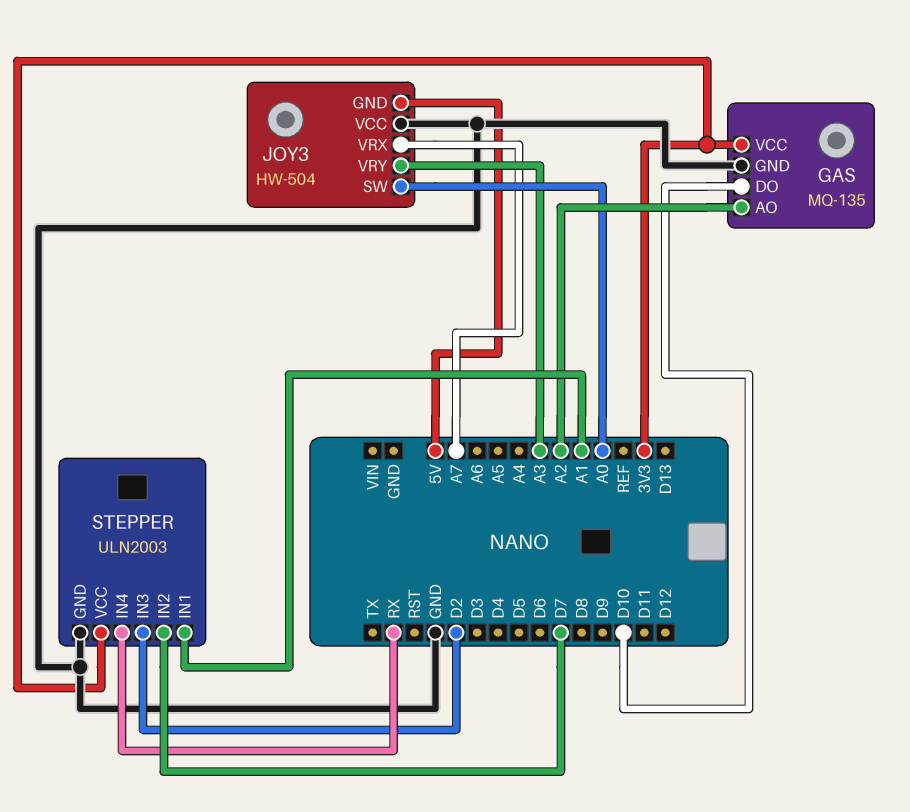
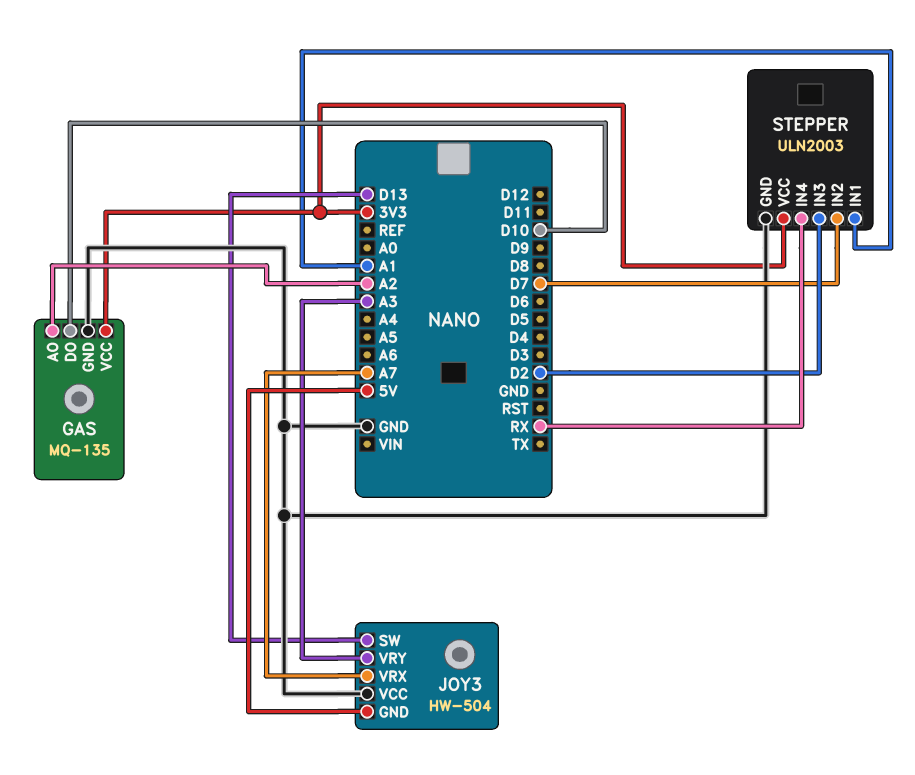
JOY3 pin SW: A0 -> D13

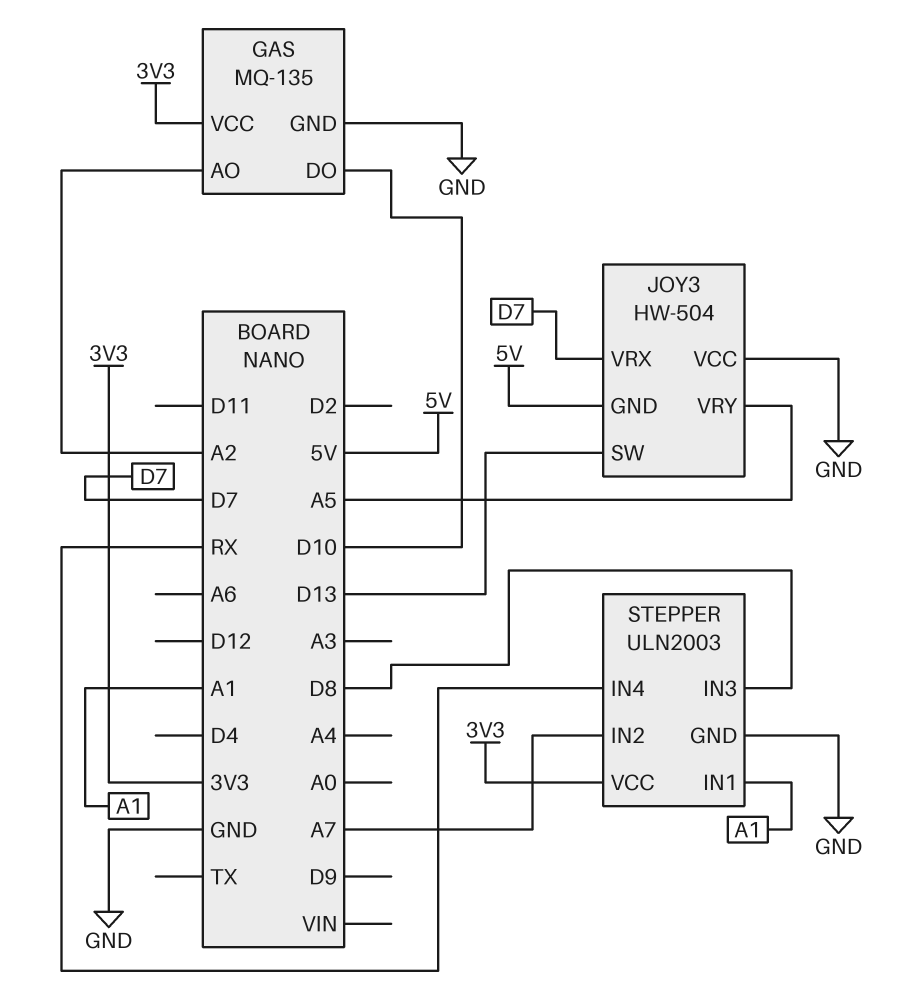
JOY3 pin VRX: A7 -> D7
JOY3 pin VRY: A3 -> A5
STEPPER pin IN2: D7 -> A7
STEPPER pin IN3: D2 -> D8

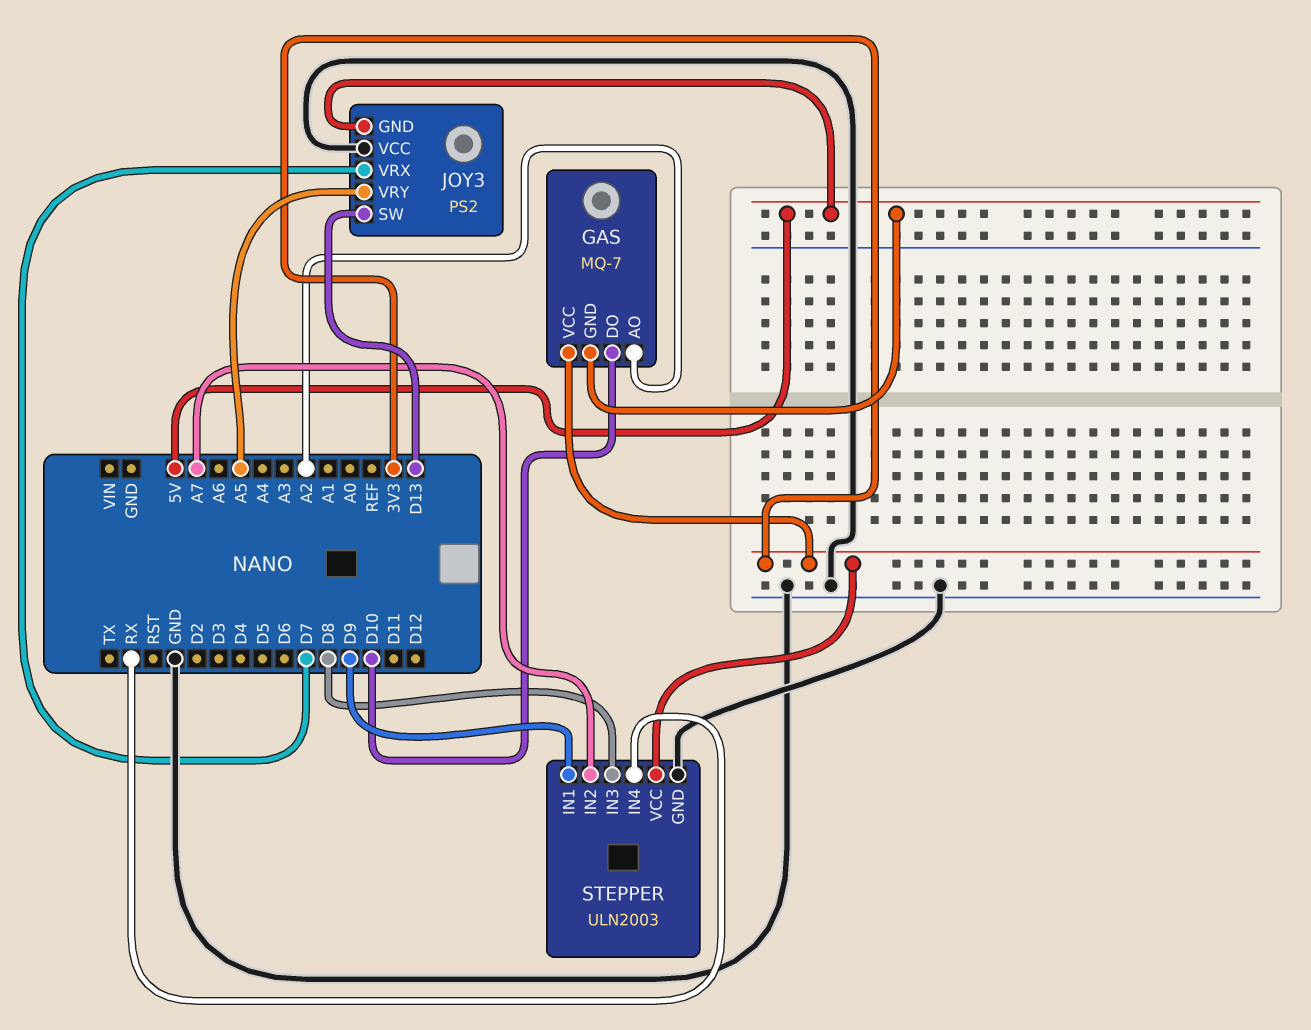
GAS: MQ-135 -> MQ-7
GAS pin GND: GND -> 5V
JOY3: HW-504 -> PS2
STEPPER pin IN1: A1 -> D9

